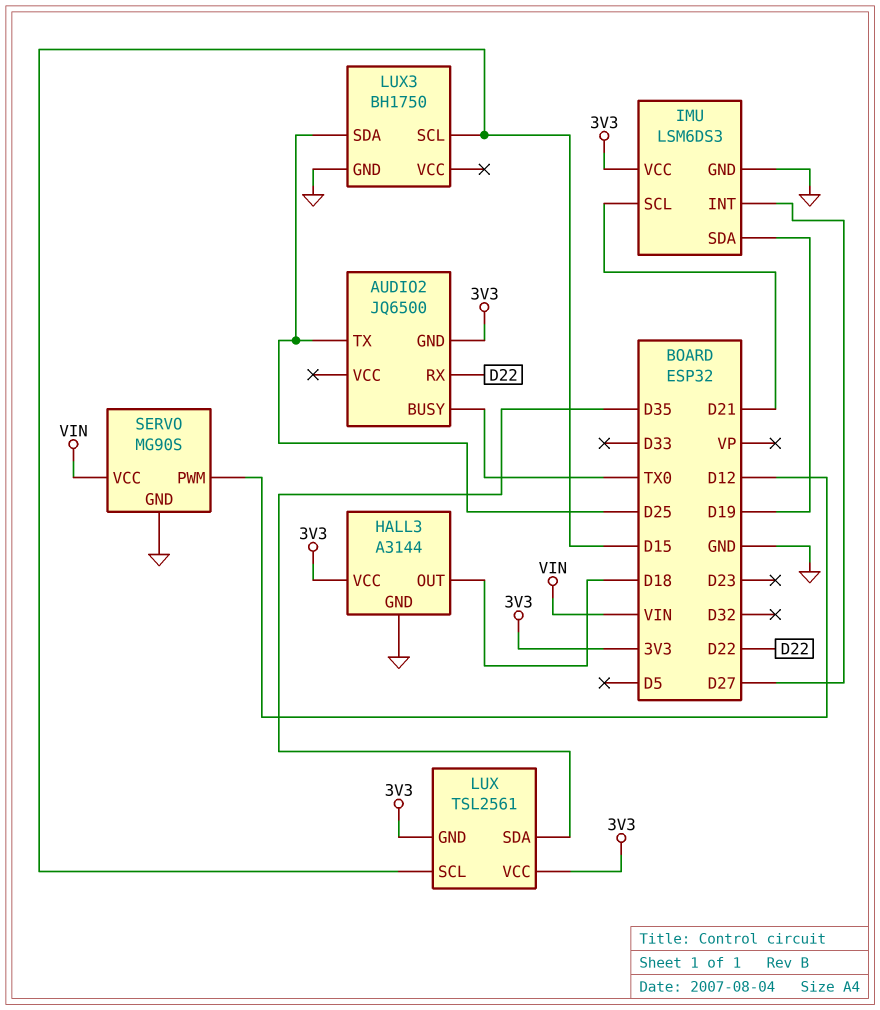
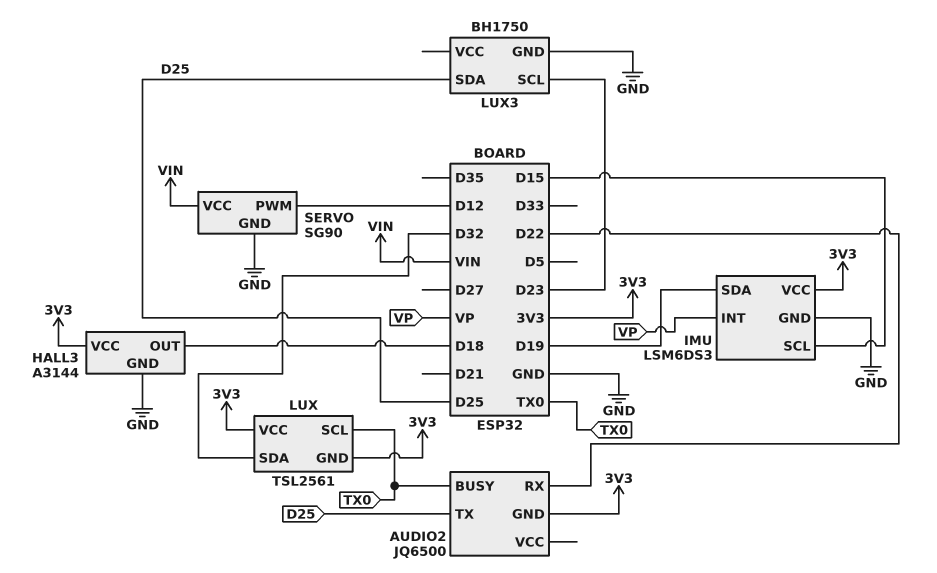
IMU pin INT: D27 -> VP
IMU pin SCL: D21 -> D15
LUX pin SCL: D15 -> TX0
LUX pin SDA: D35 -> D32
LUX3 pin SCL: D15 -> D23
SERVO: MG90S -> SG90

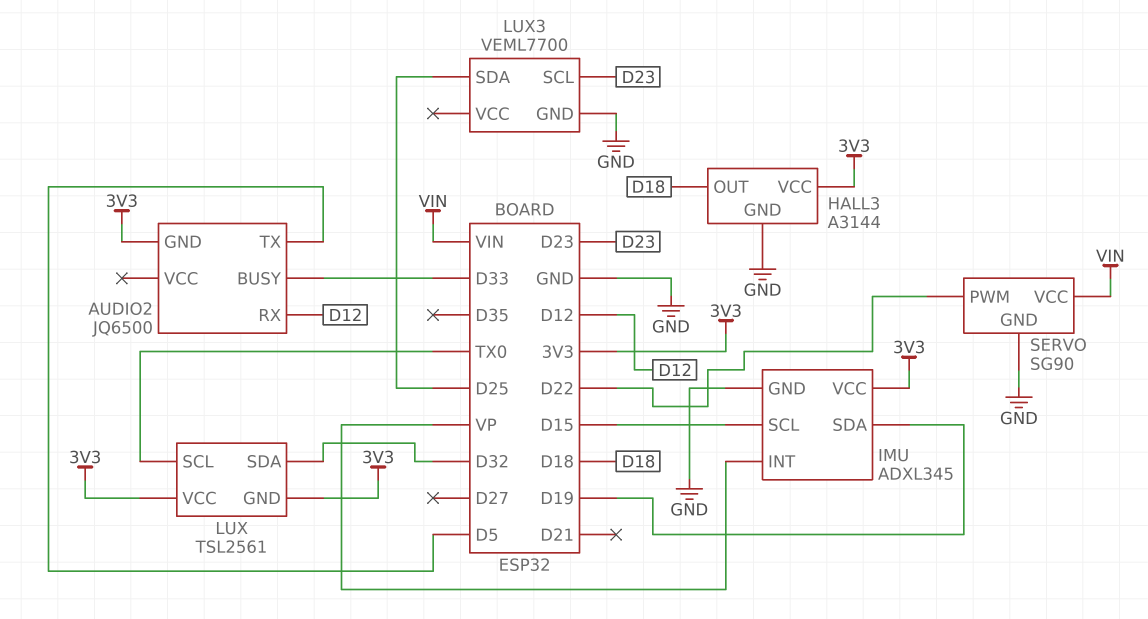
AUDIO2 pin BUSY: TX0 -> D33
AUDIO2 pin RX: D22 -> D12
AUDIO2 pin TX: D25 -> D5
IMU: LSM6DS3 -> ADXL345
LUX3: BH1750 -> VEML7700
SERVO pin PWM: D12 -> D22

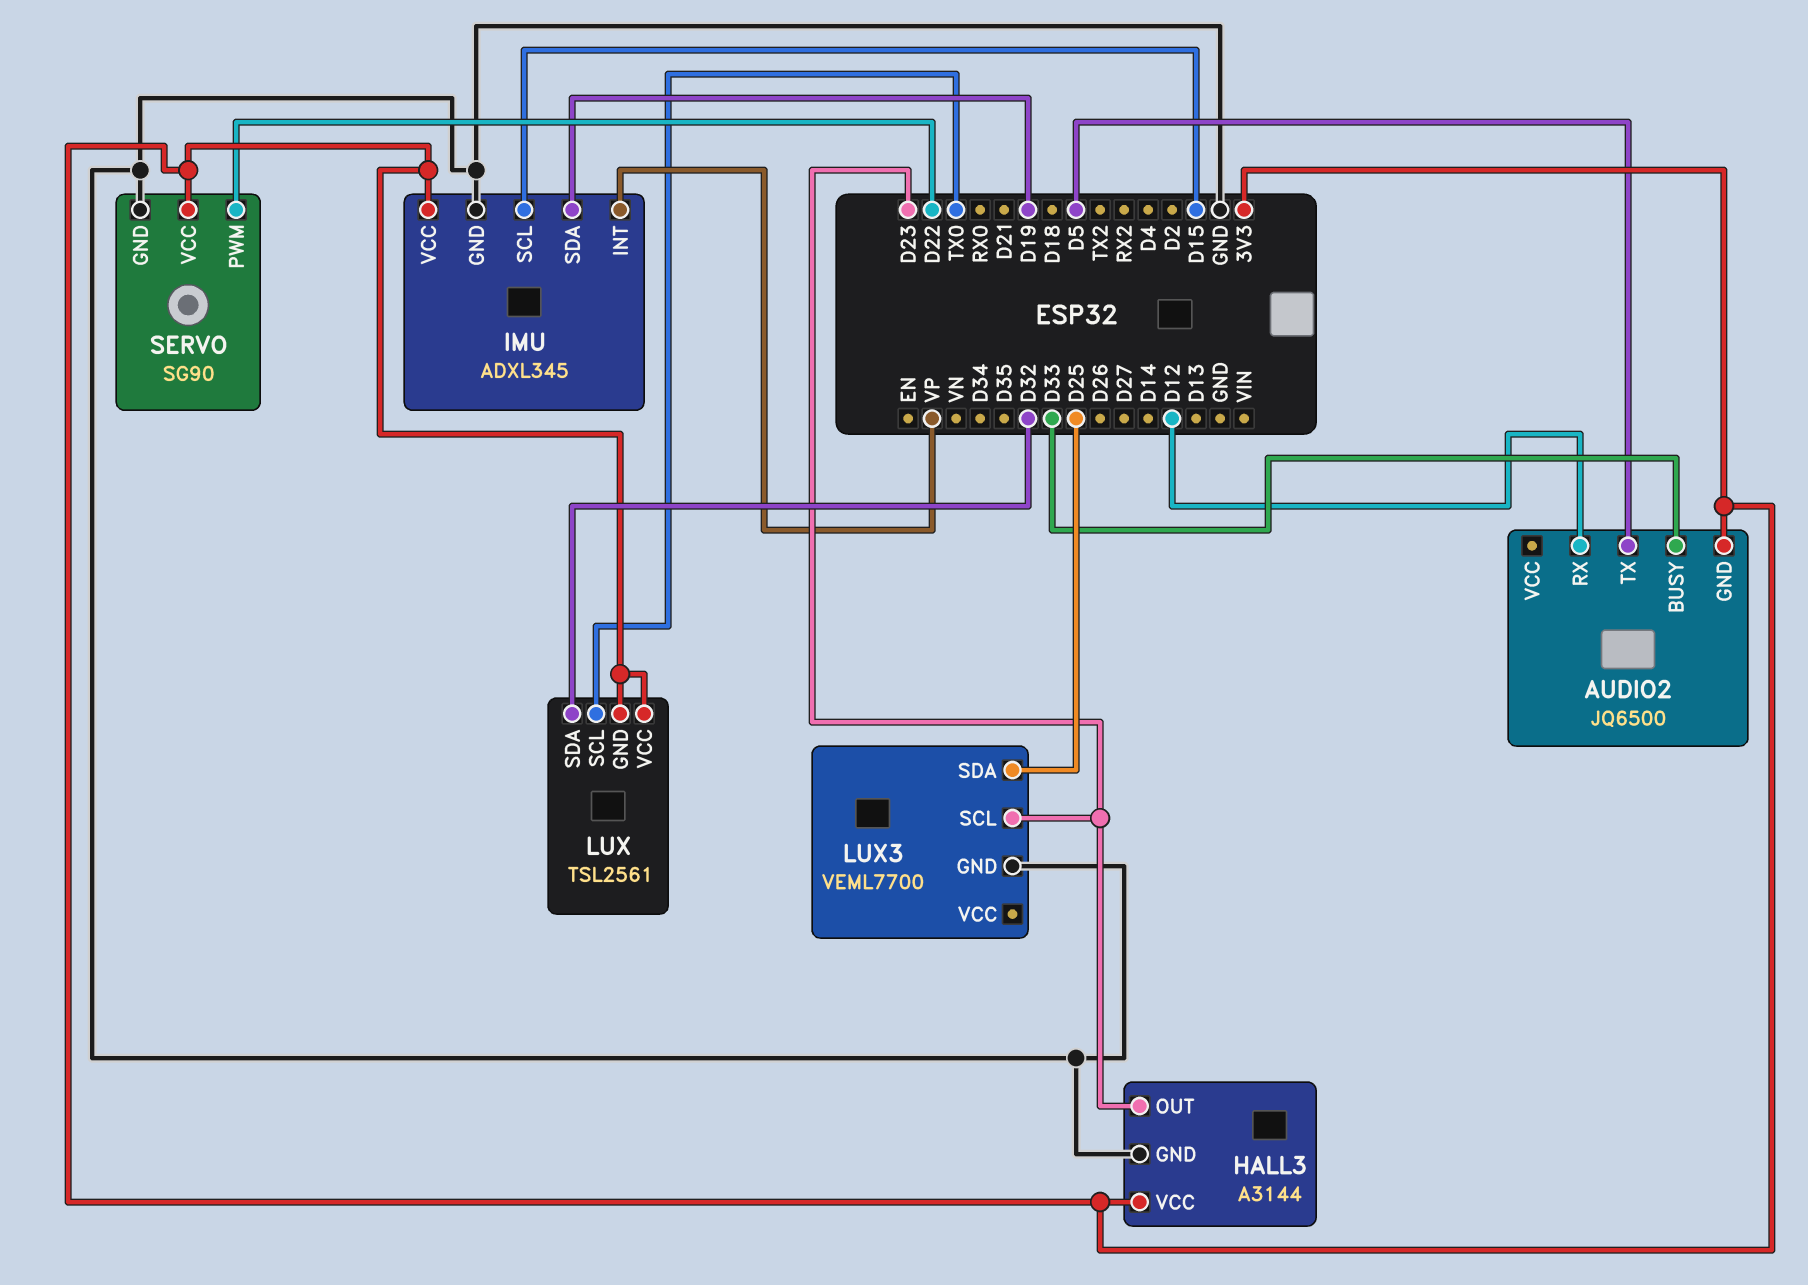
HALL3 pin OUT: D18 -> D23
SERVO pin VCC: VIN -> 3V3

